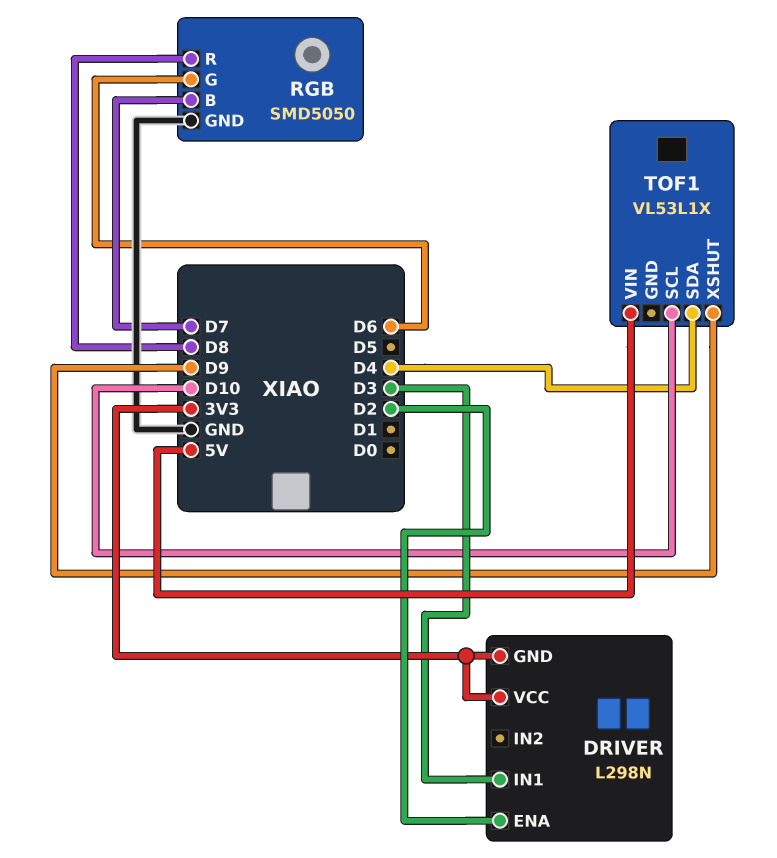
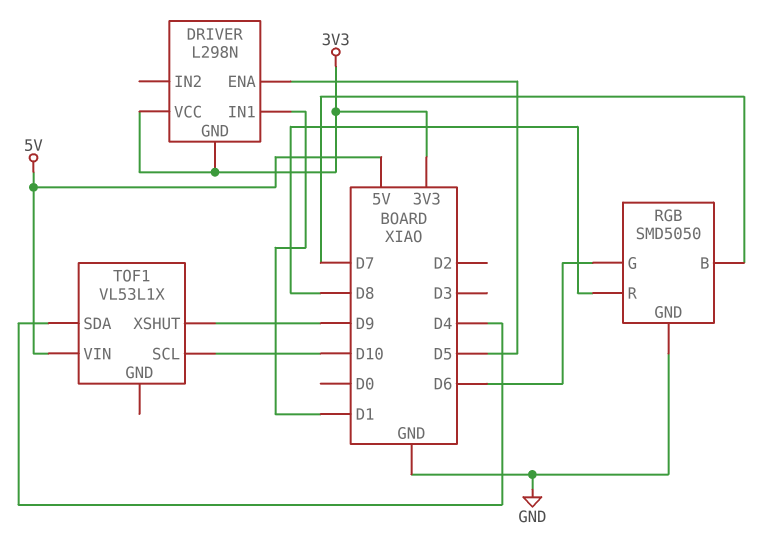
DRIVER pin ENA: D2 -> D5
DRIVER pin IN1: D3 -> D1

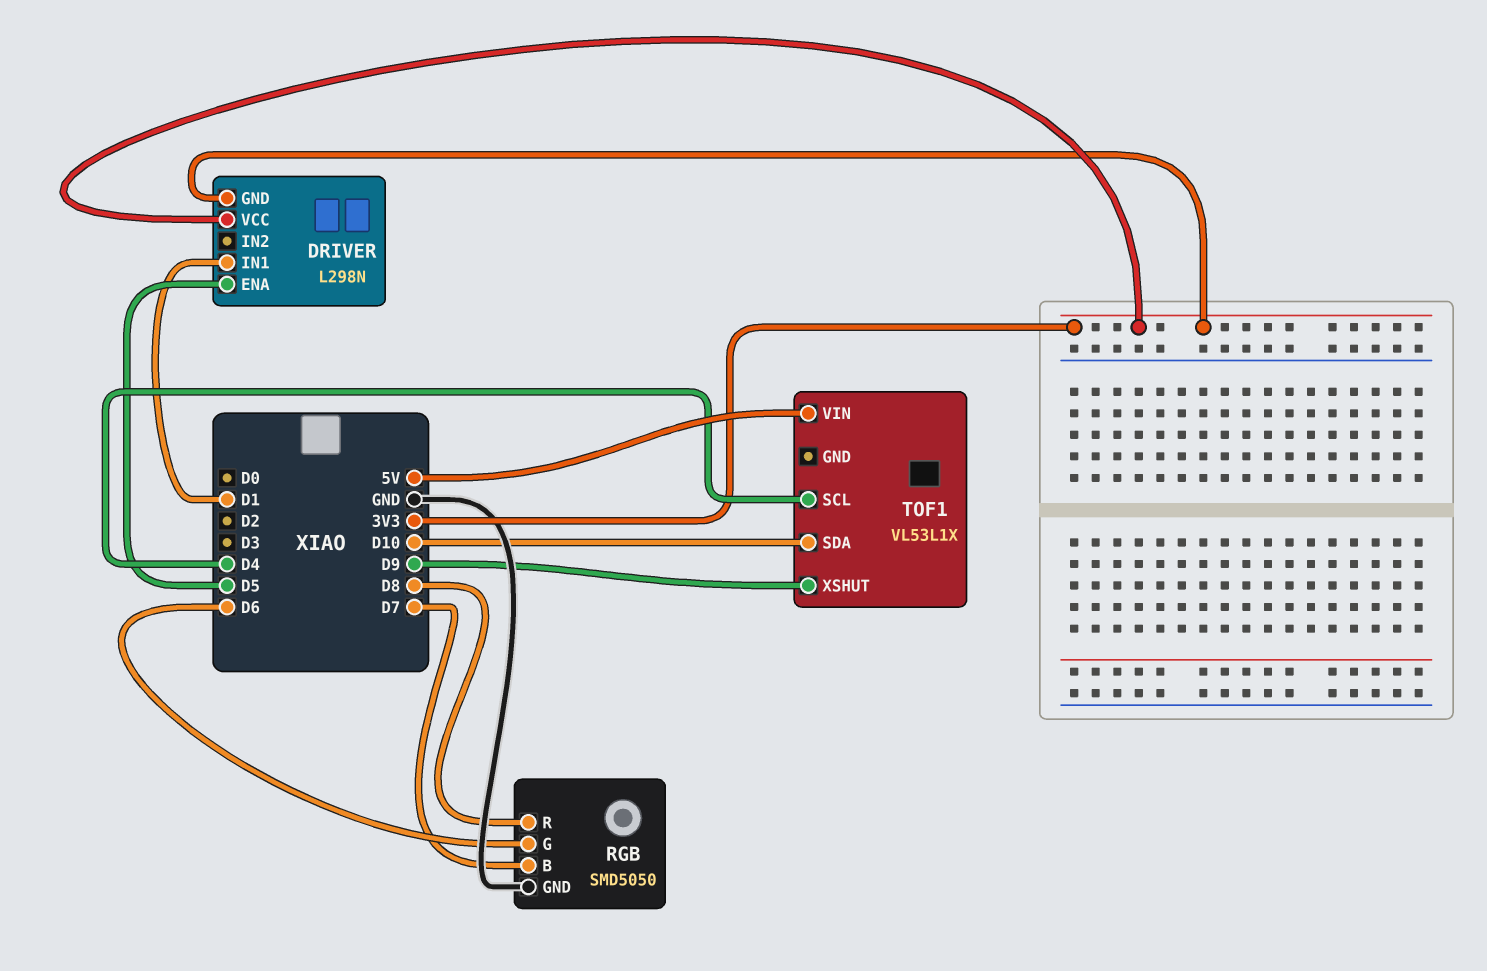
TOF1 pin SCL: D10 -> D4
TOF1 pin SDA: D4 -> D10

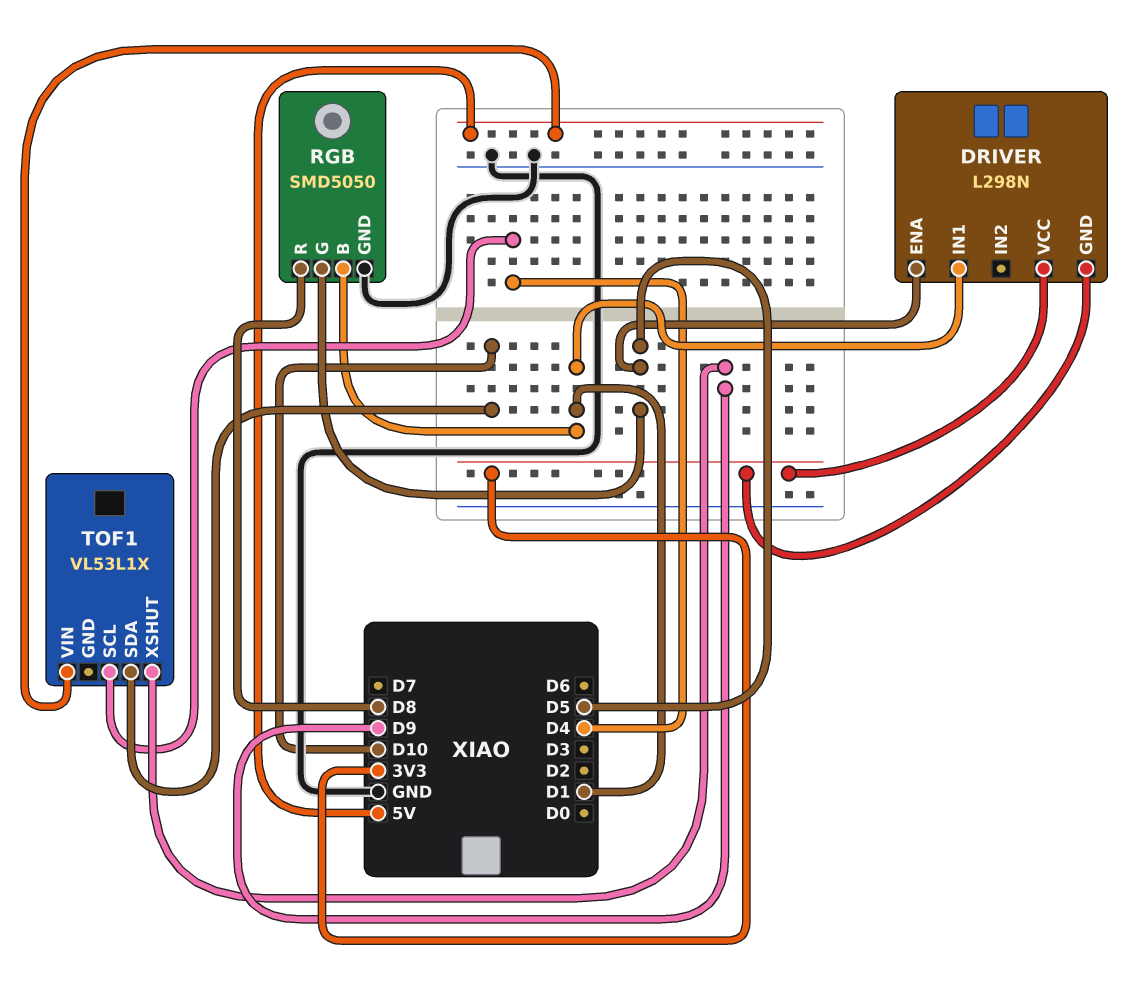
RGB pin B: D7 -> D1
RGB pin G: D6 -> D5

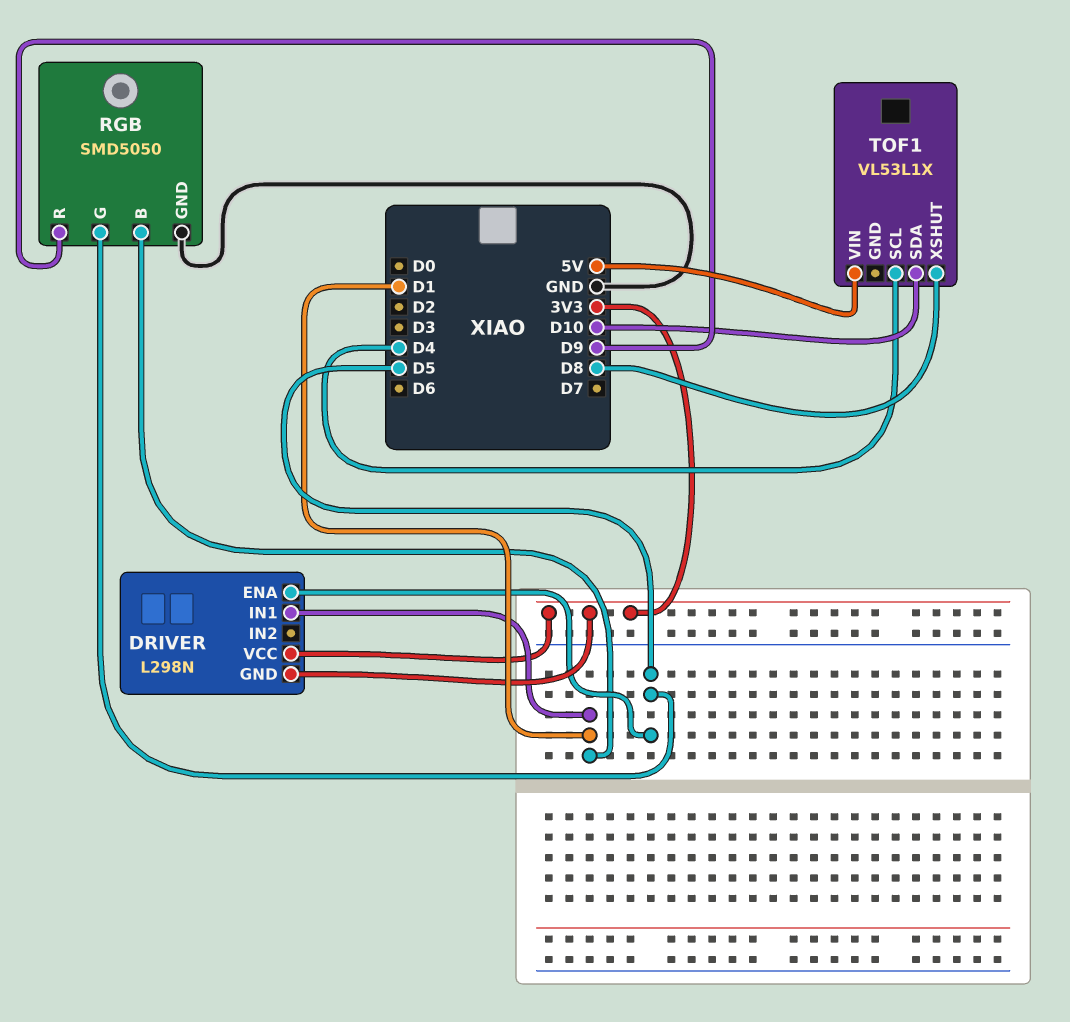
RGB pin R: D8 -> D9
TOF1 pin XSHUT: D9 -> D8

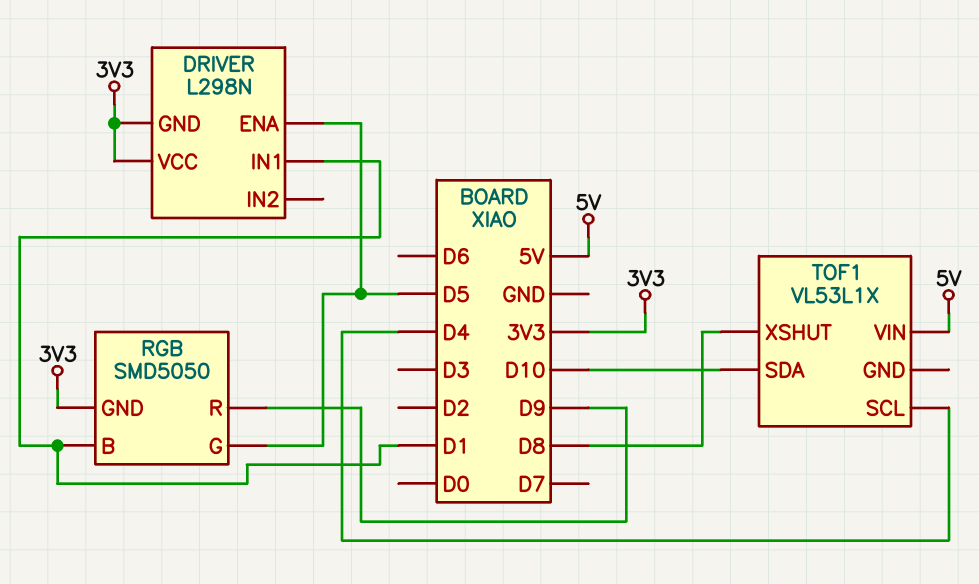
RGB pin GND: GND -> 3V3

